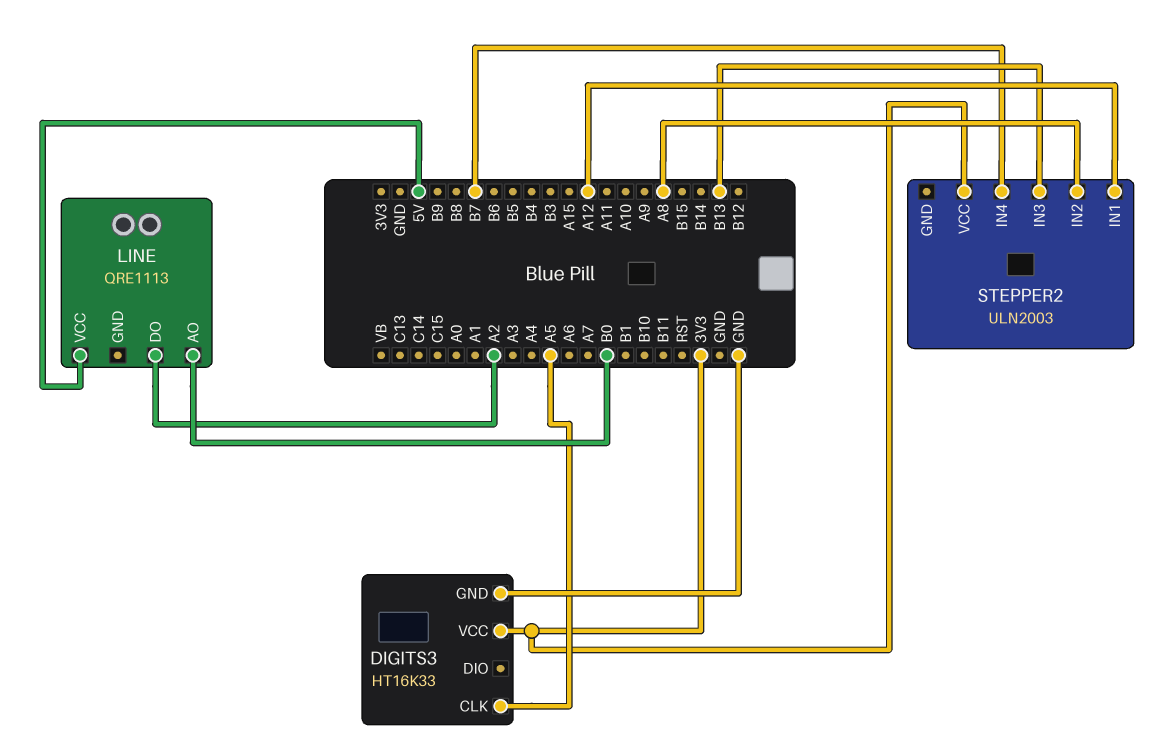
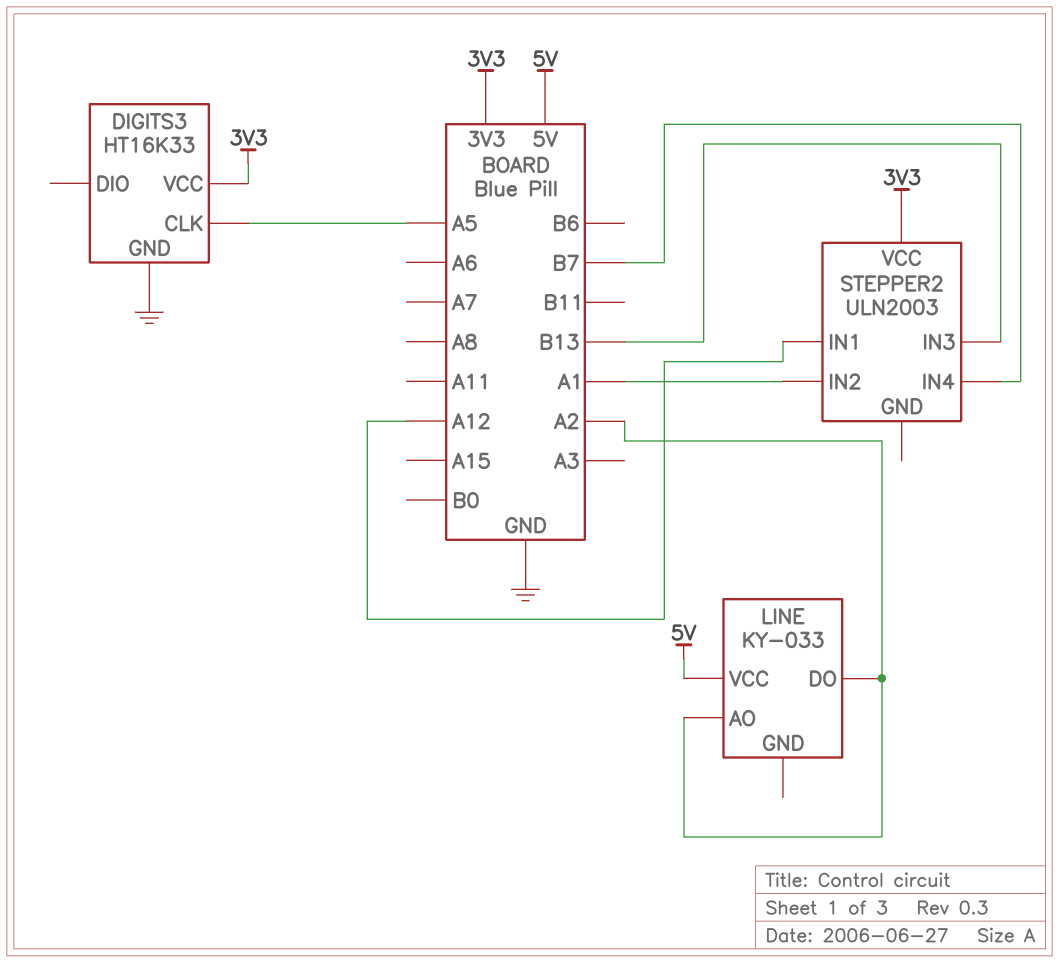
LINE: QRE1113 -> KY-033
LINE pin AO: B0 -> A2
STEPPER2 pin IN2: A8 -> A1

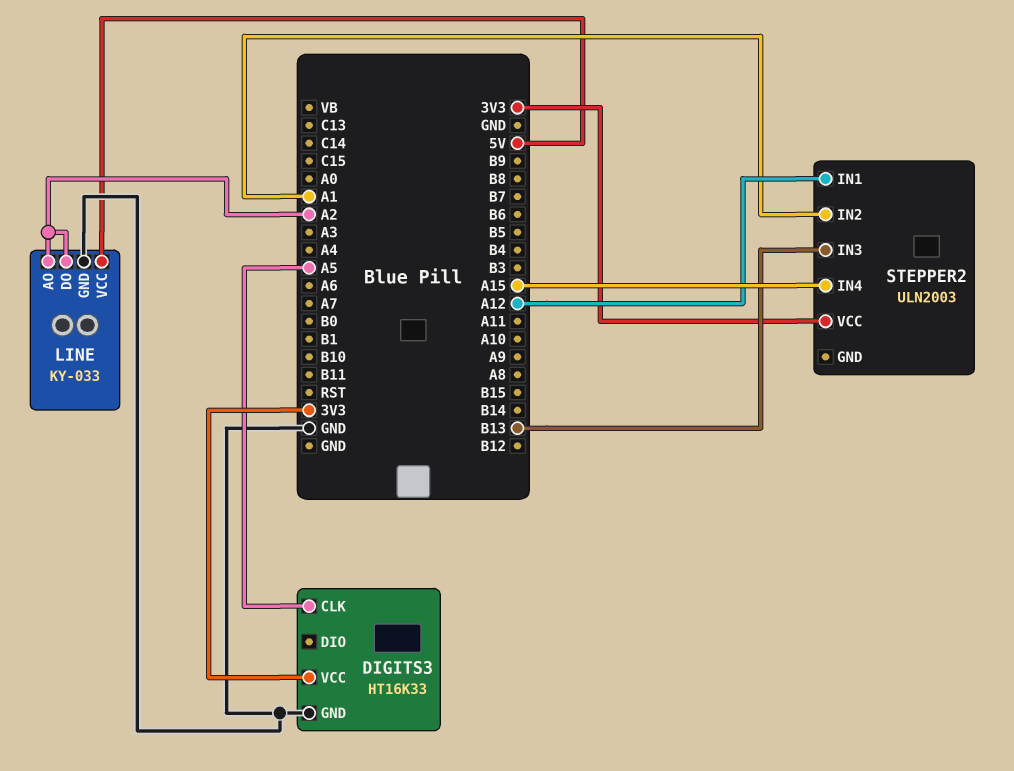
LINE pin GND: none -> GND
STEPPER2 pin IN4: B7 -> A15

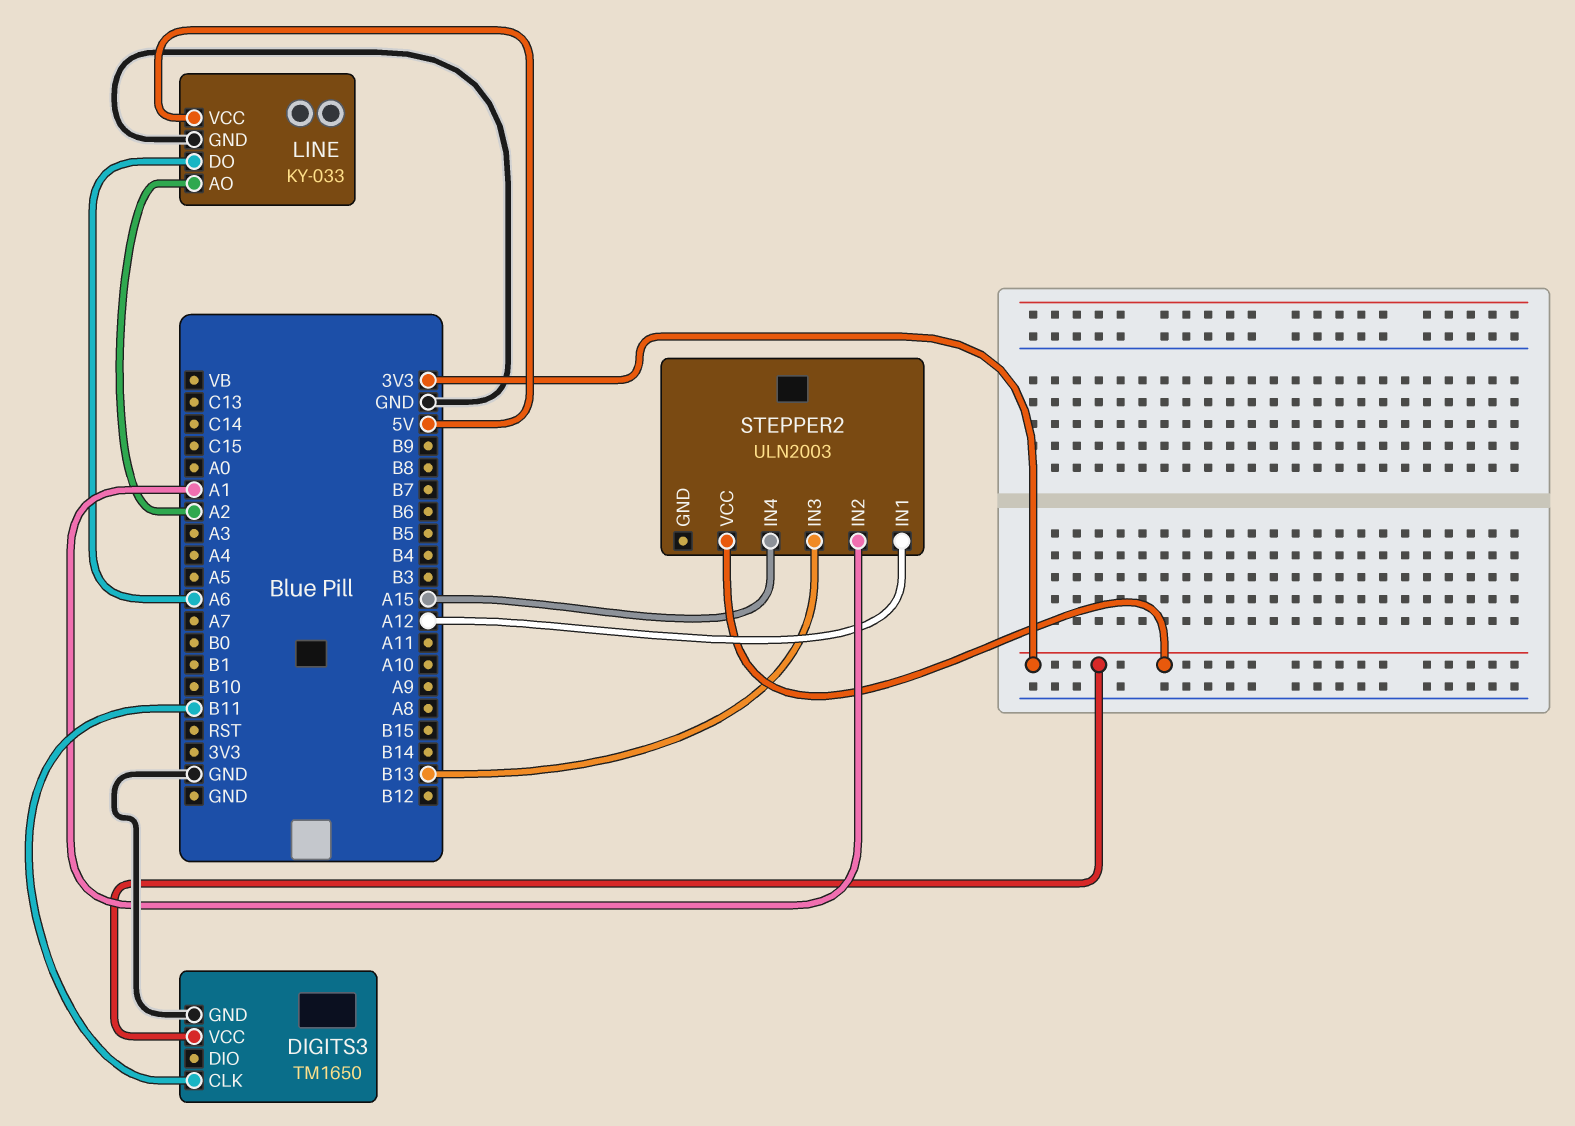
DIGITS3: HT16K33 -> TM1650
DIGITS3 pin CLK: A5 -> B11
LINE pin DO: A2 -> A6

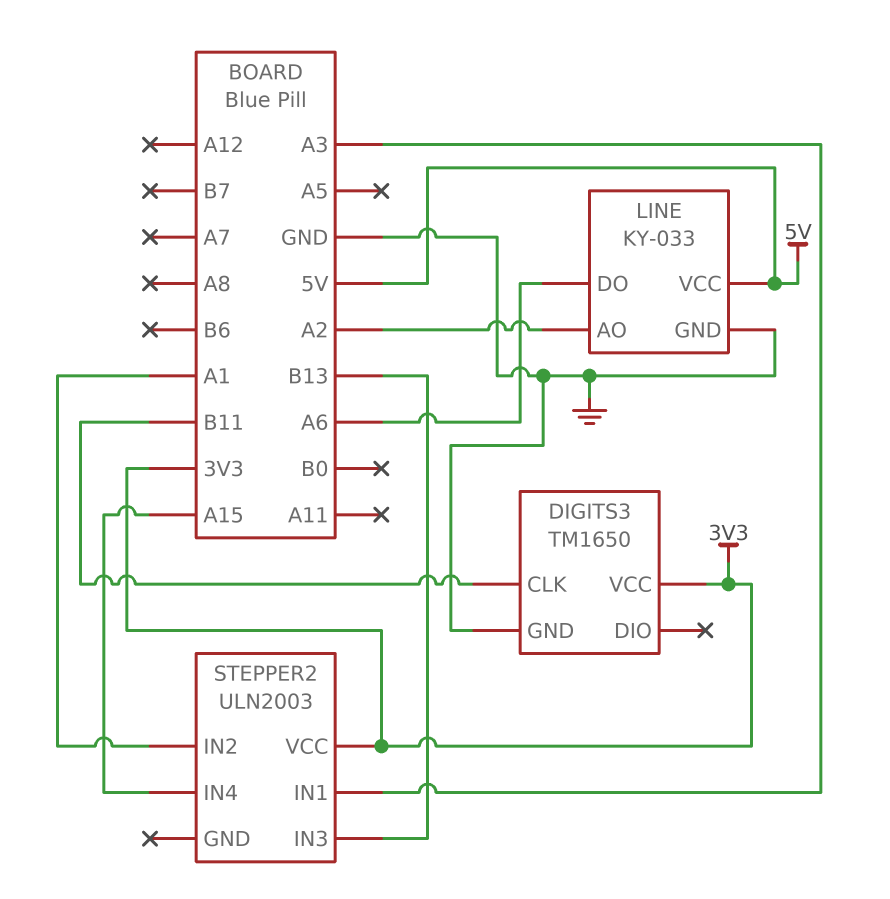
STEPPER2 pin IN1: A12 -> A3

